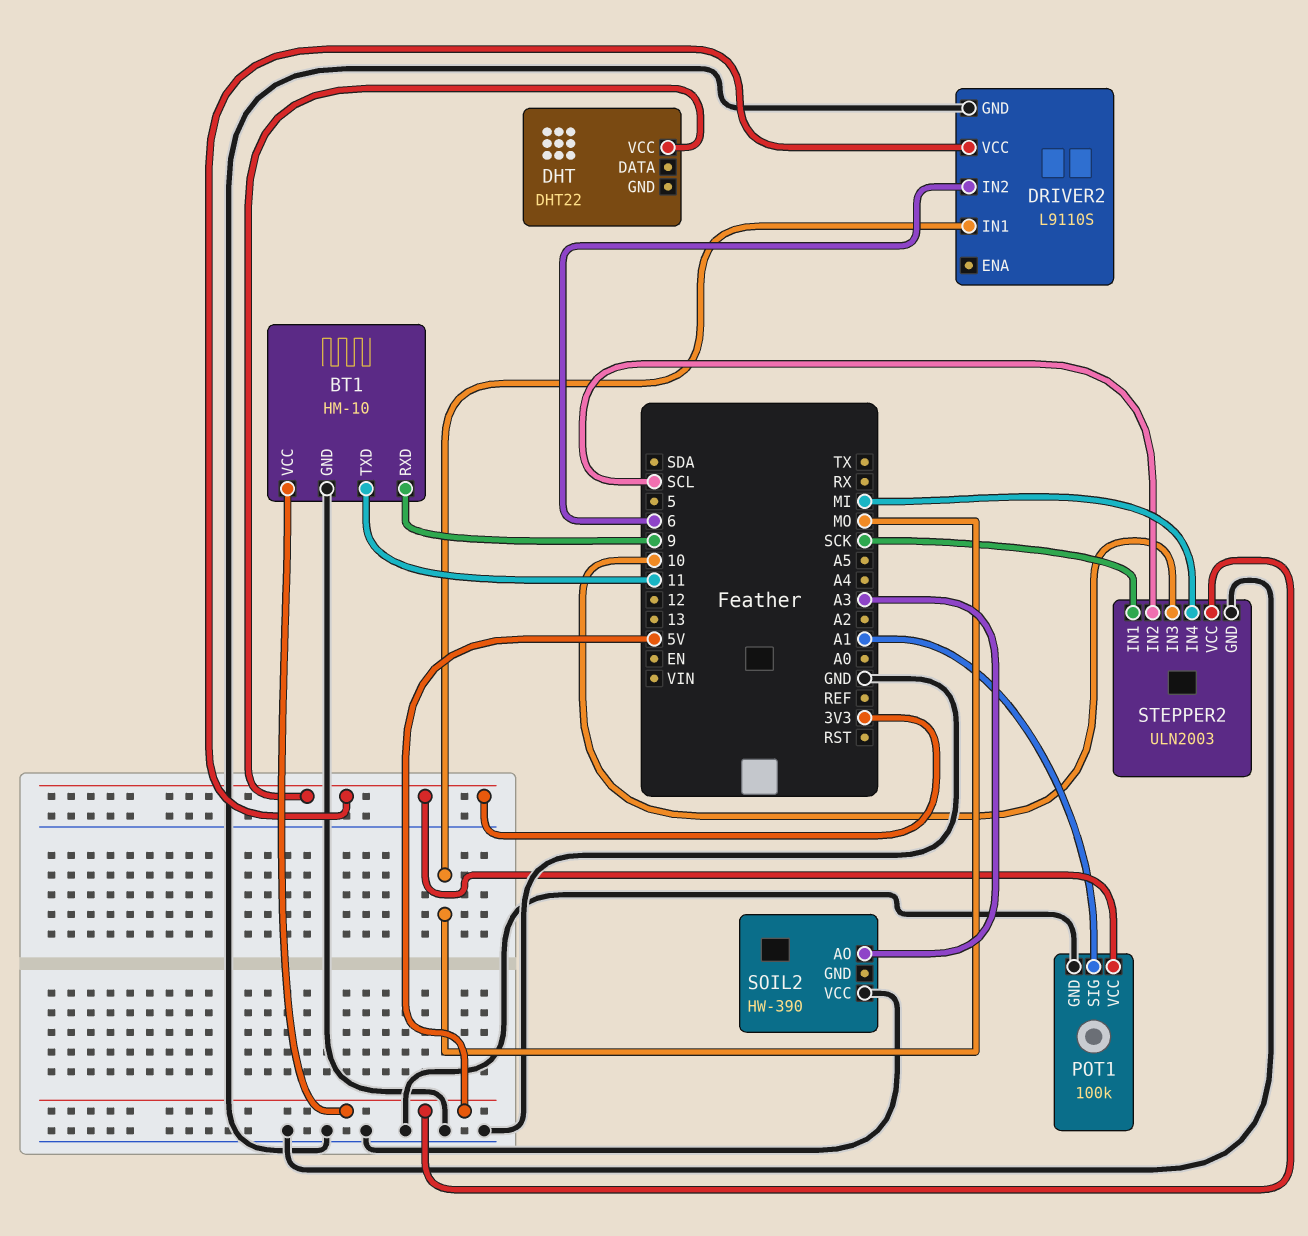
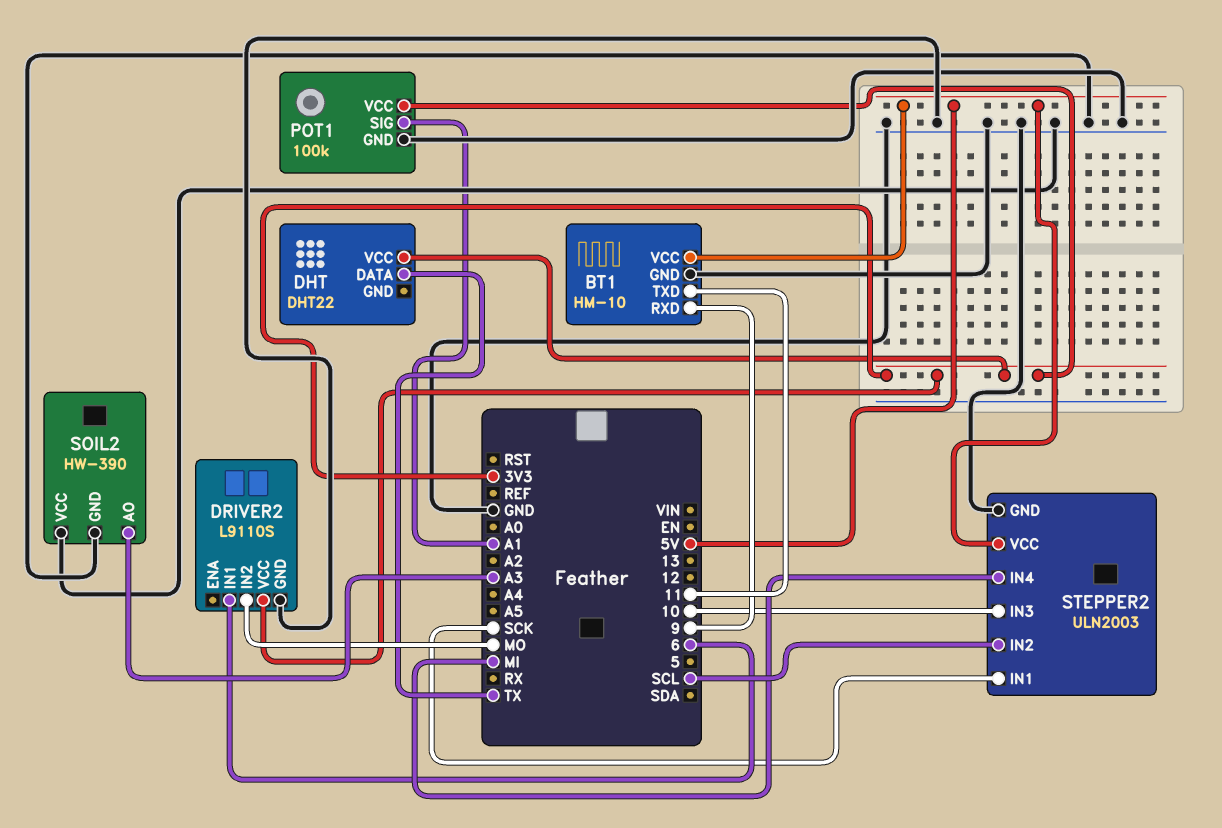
DHT pin DATA: none -> TX
DRIVER2 pin IN1: MO -> 6
DRIVER2 pin IN2: 6 -> MO
SOIL2 pin GND: none -> GND

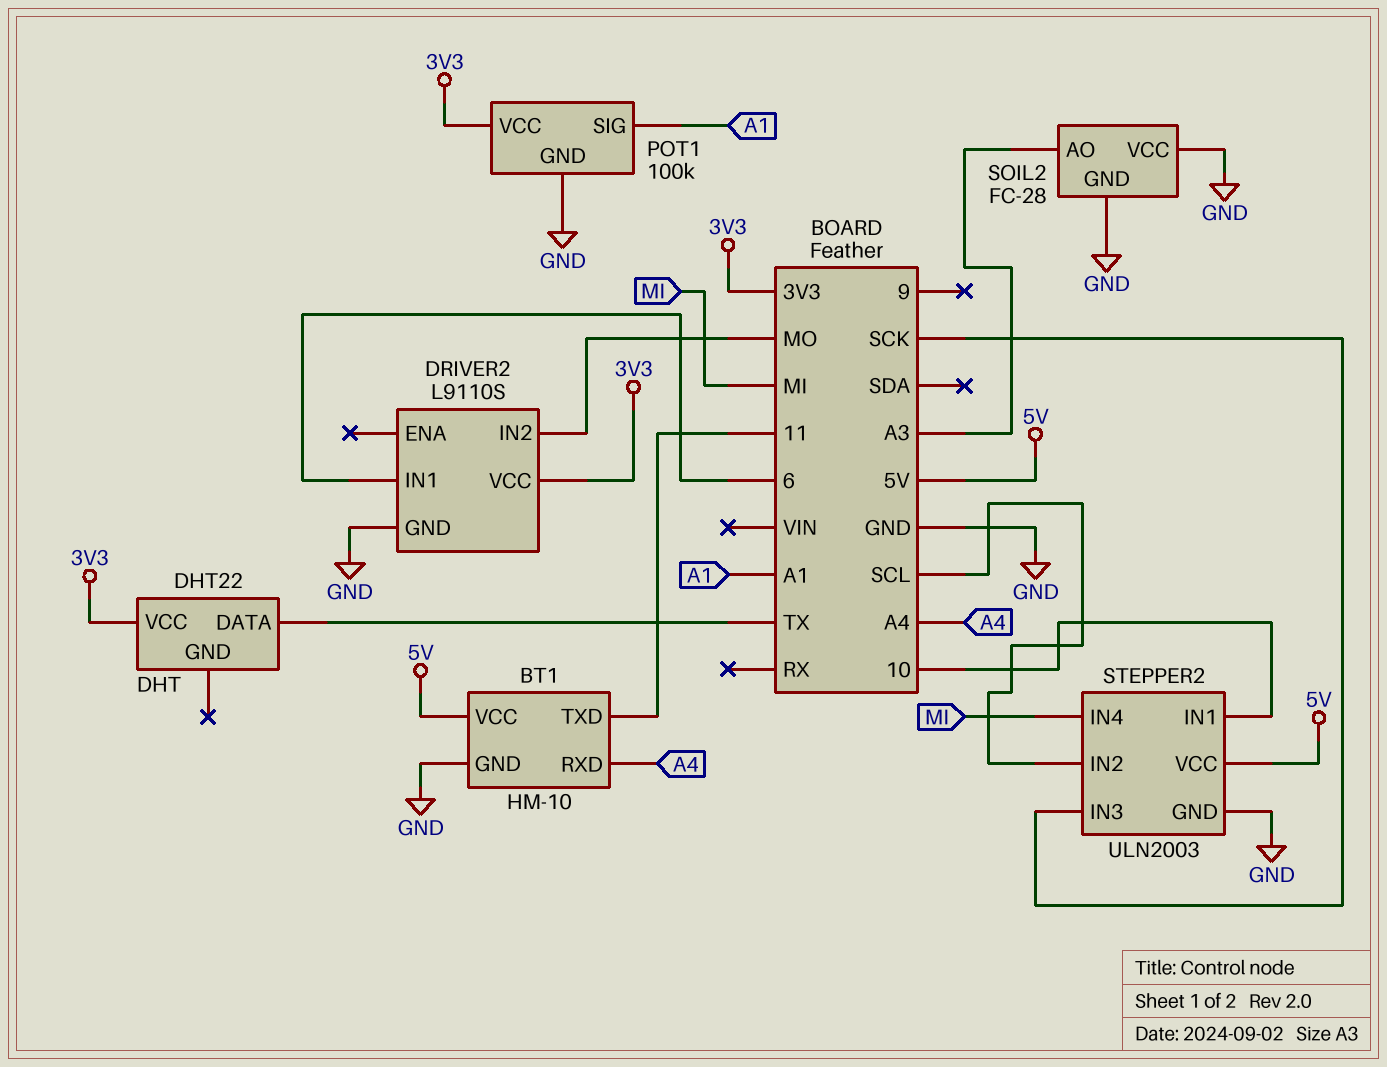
BT1 pin RXD: 9 -> A4
SOIL2: HW-390 -> FC-28
STEPPER2 pin IN1: SCK -> 10
STEPPER2 pin IN3: 10 -> SCK

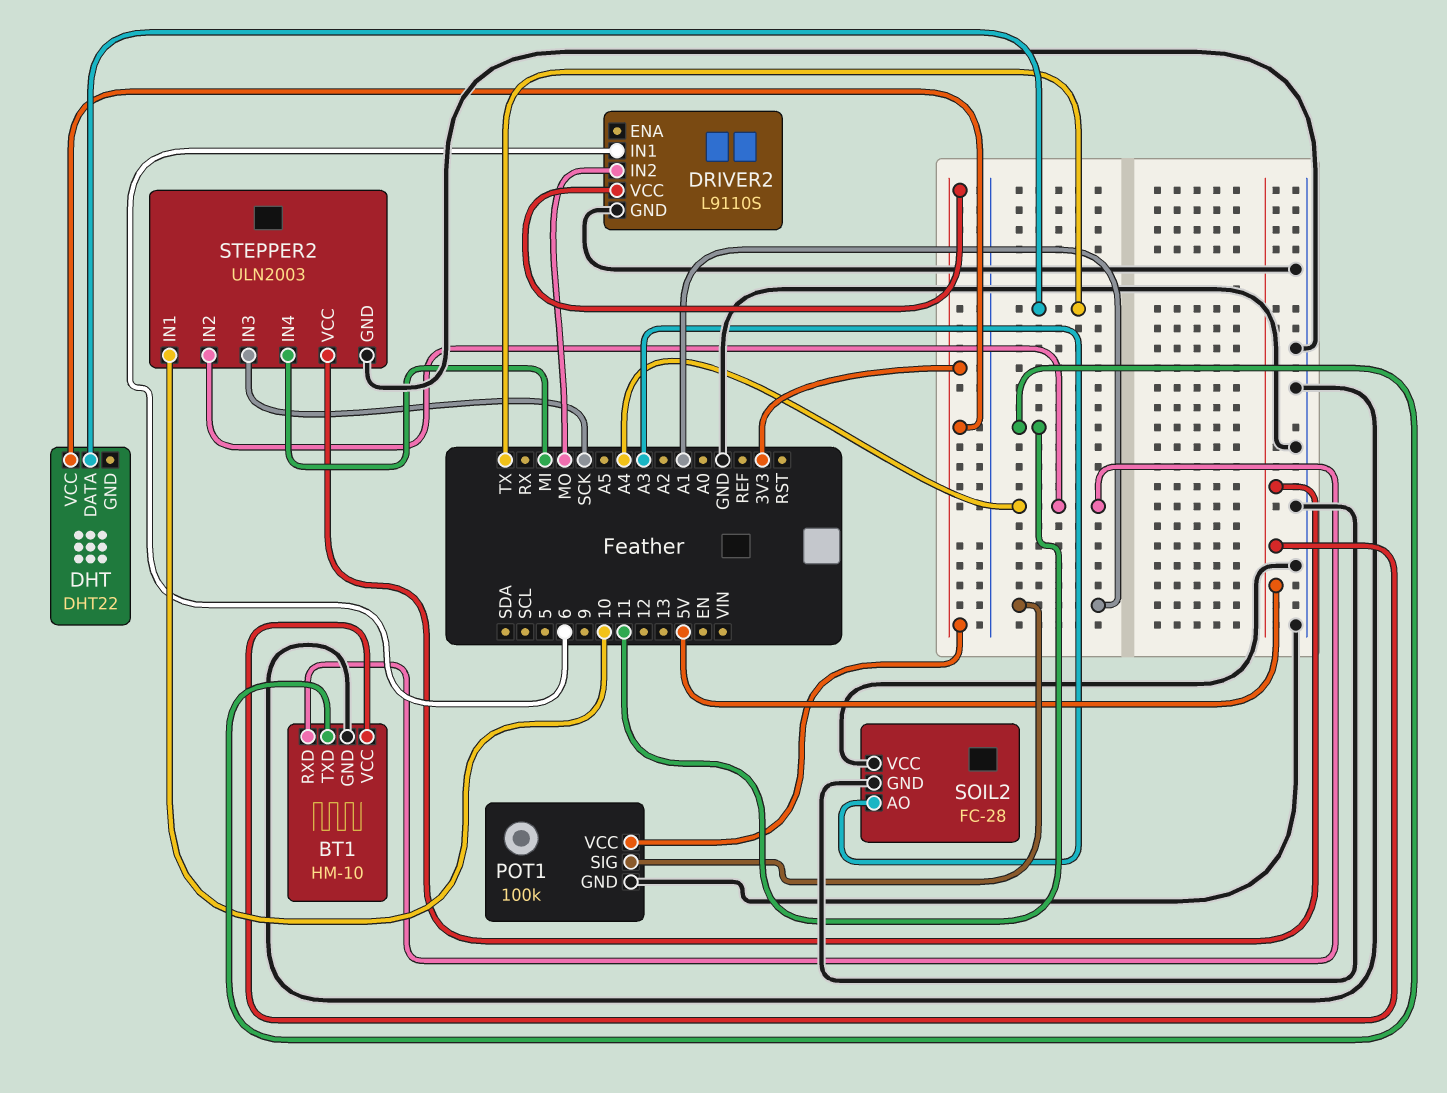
STEPPER2 pin IN2: SCL -> A4

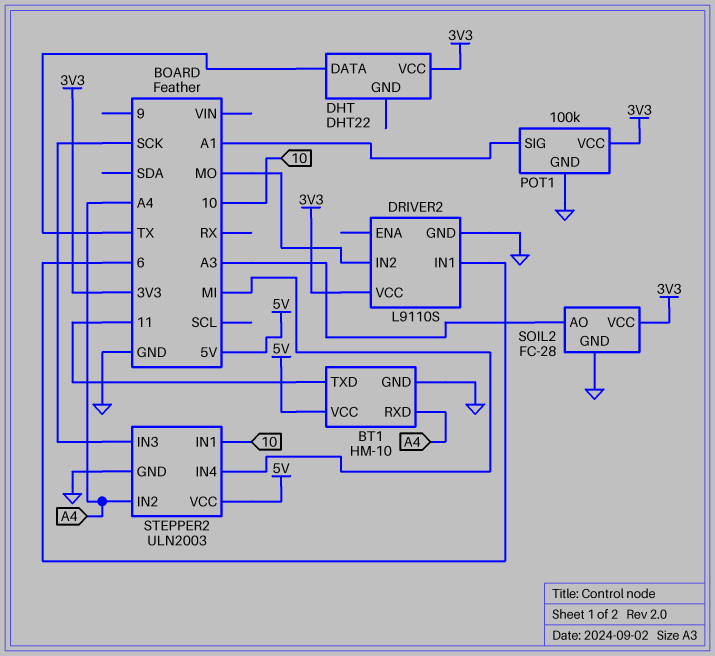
SOIL2 pin VCC: GND -> 3V3

